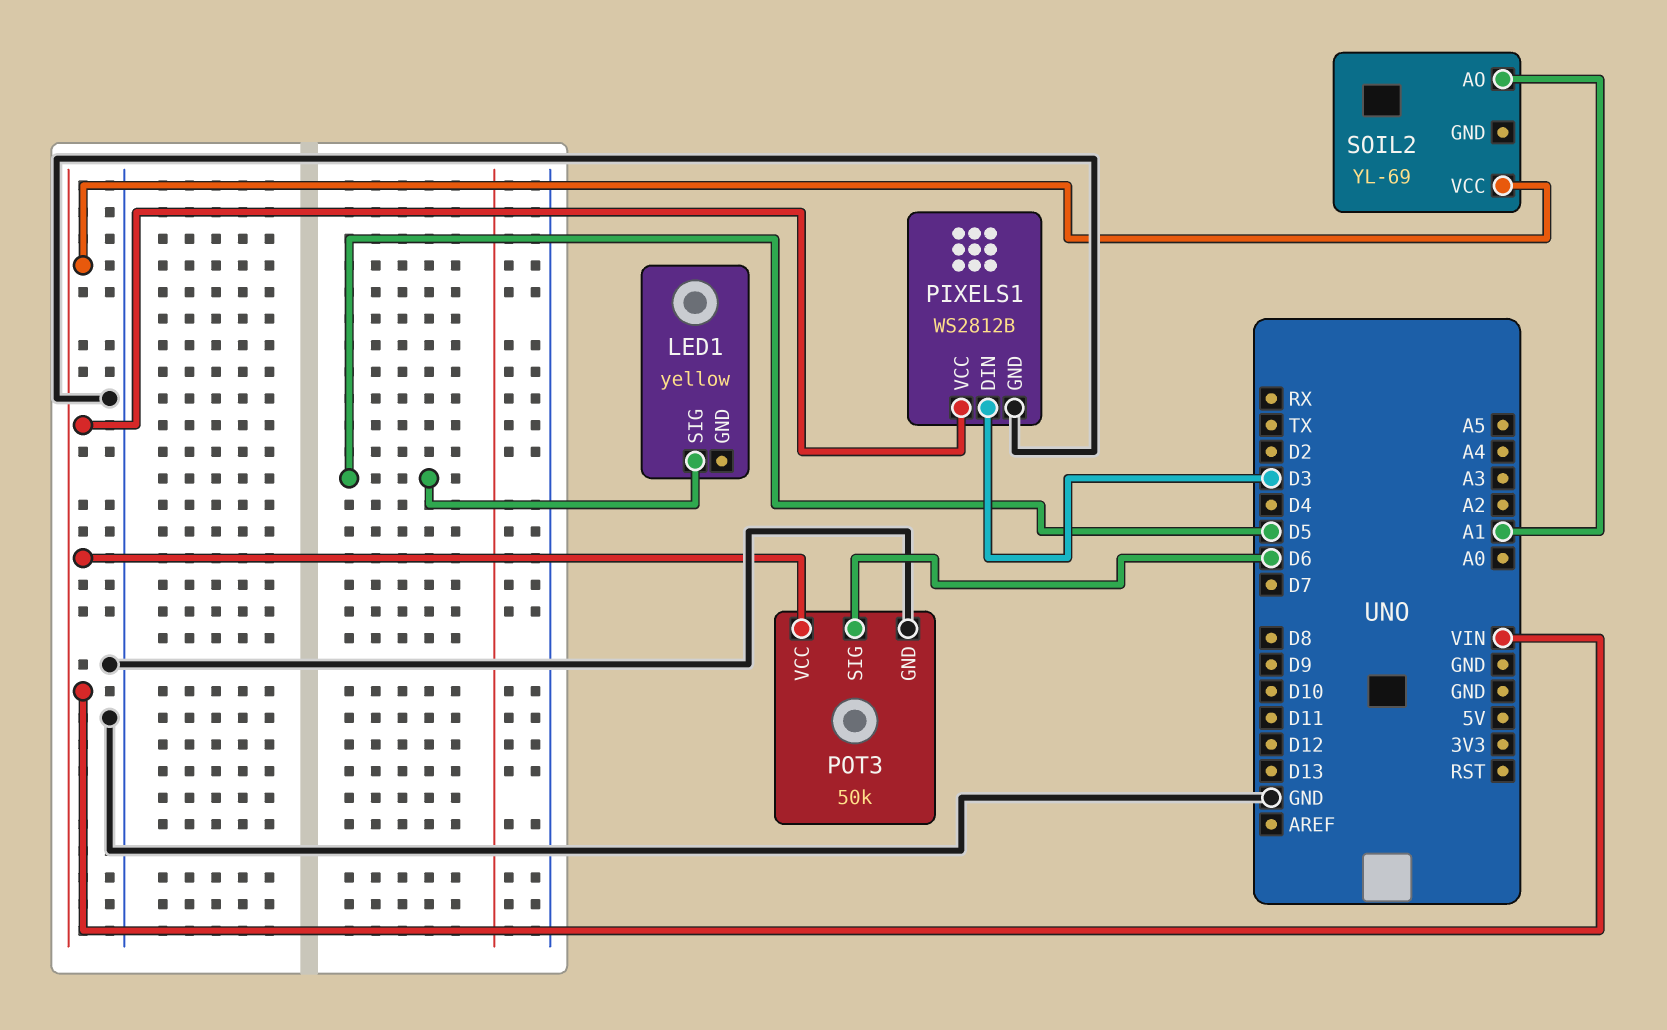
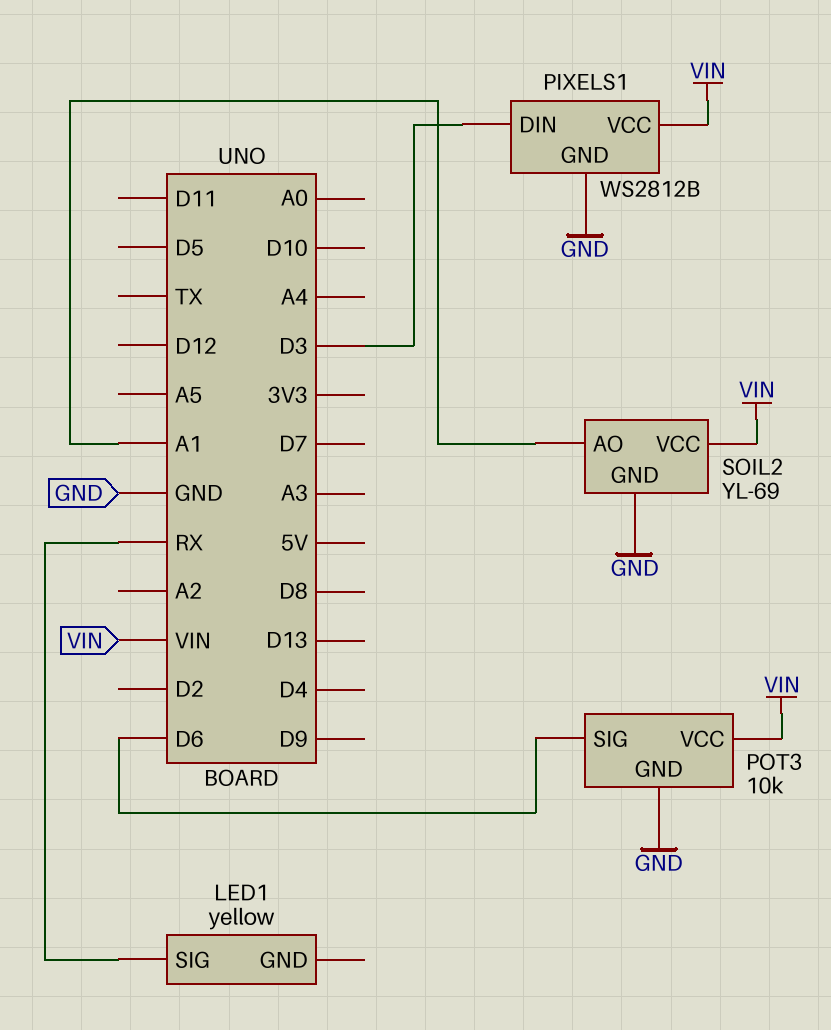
LED1 pin SIG: D5 -> RX
POT3: 50k -> 10k
SOIL2 pin GND: none -> GND

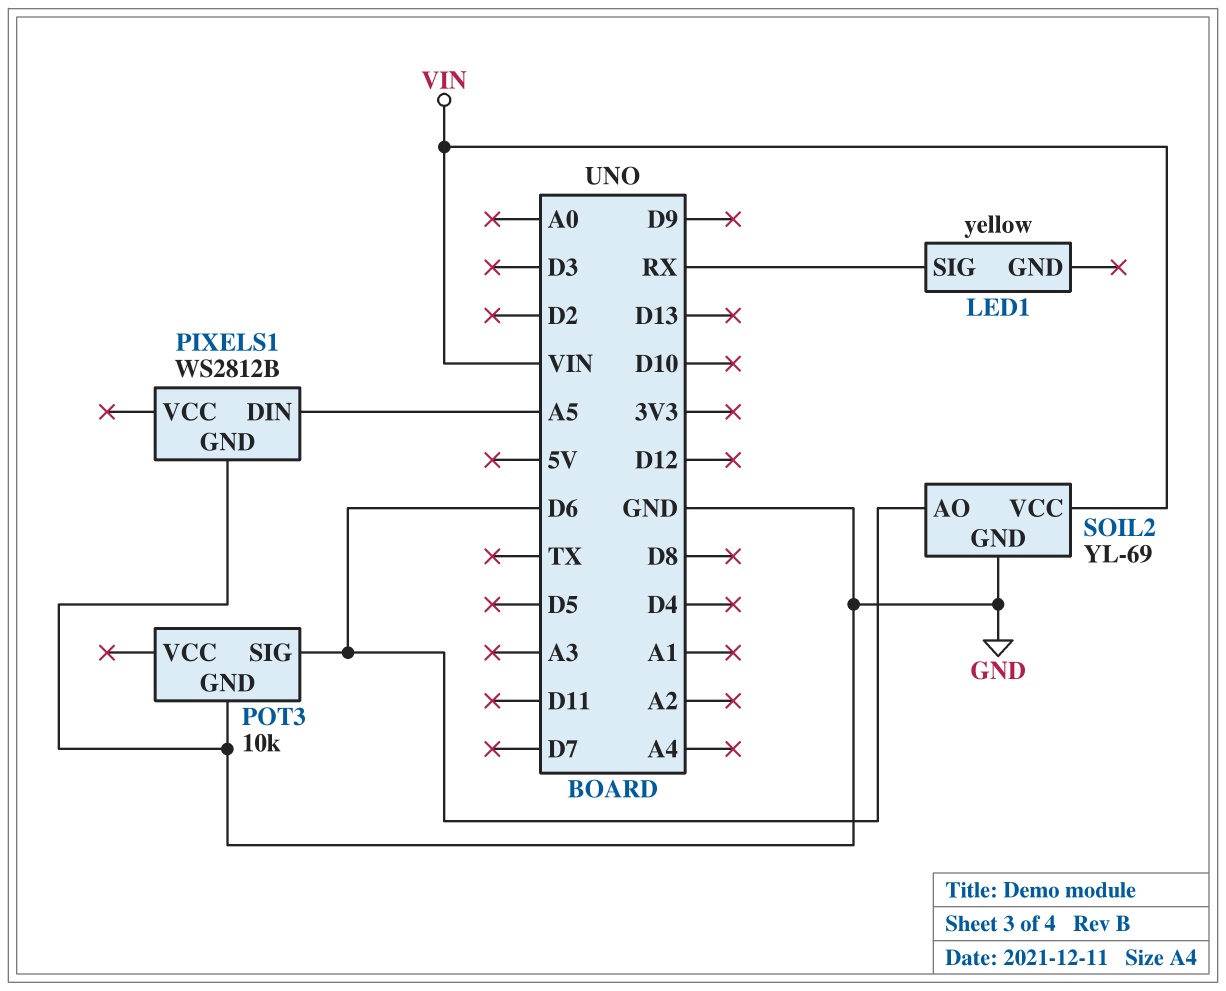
PIXELS1 pin DIN: D3 -> A5
PIXELS1 pin VCC: VIN -> none
POT3 pin VCC: VIN -> none
SOIL2 pin AO: A1 -> D6

